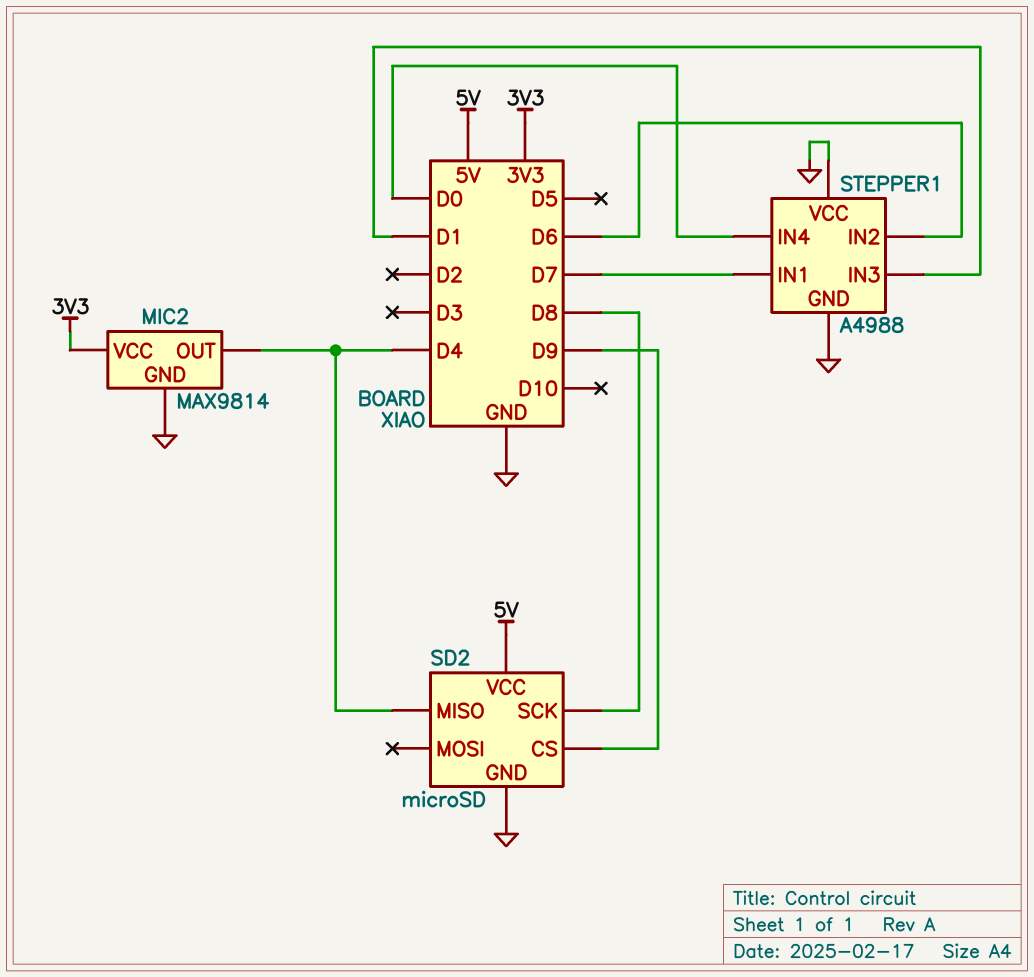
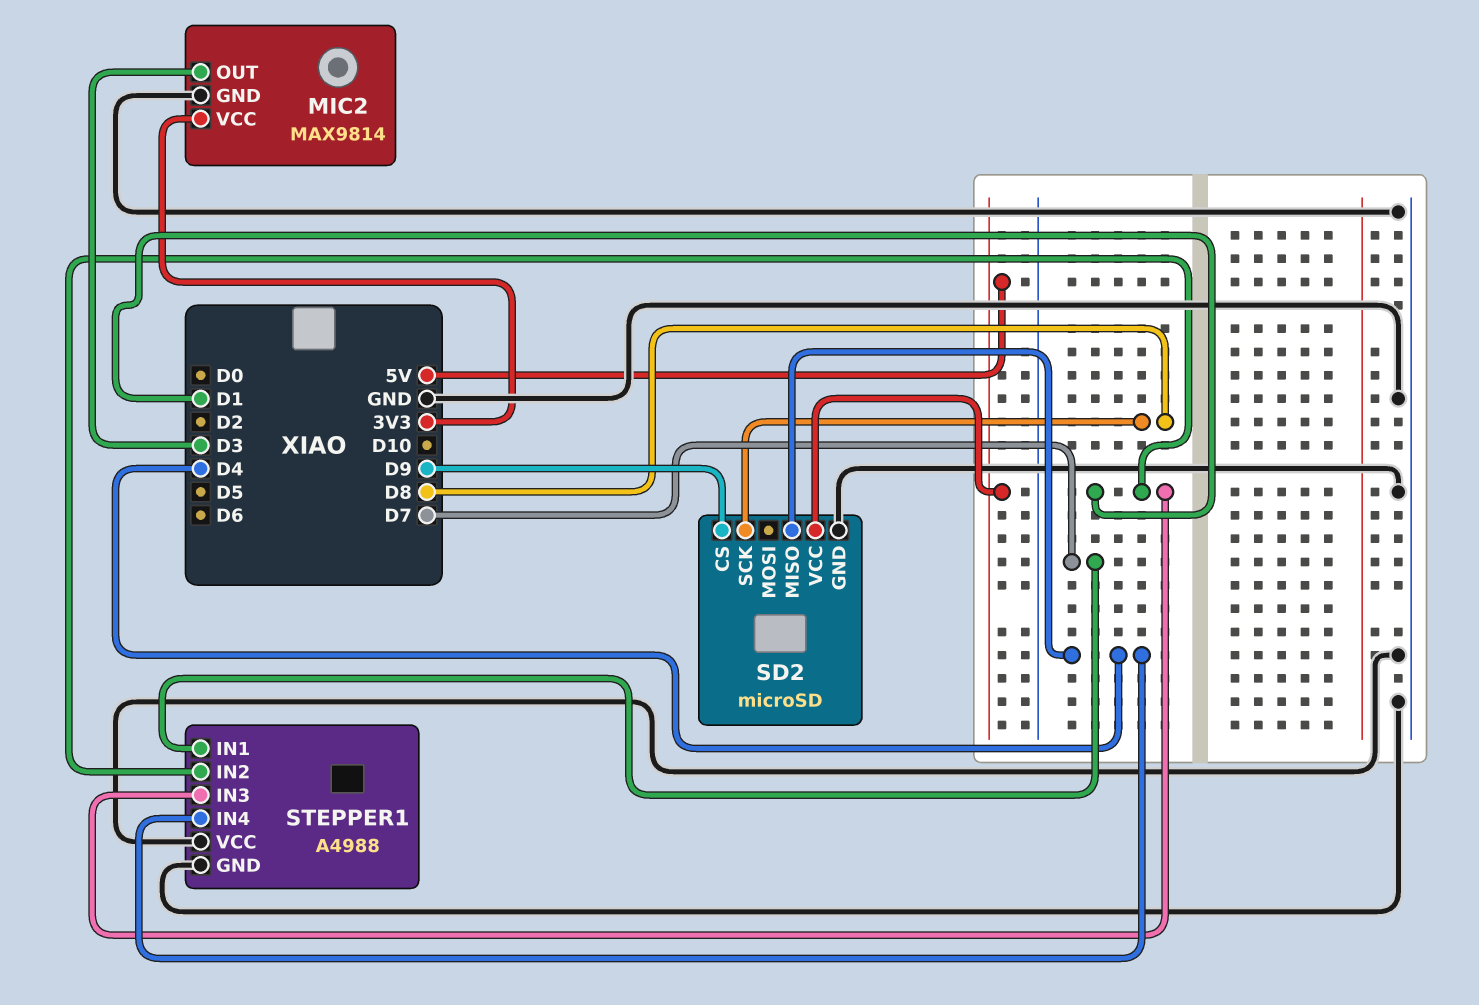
MIC2 pin OUT: D4 -> D3
STEPPER1 pin IN2: D6 -> D1
STEPPER1 pin IN4: D0 -> D4

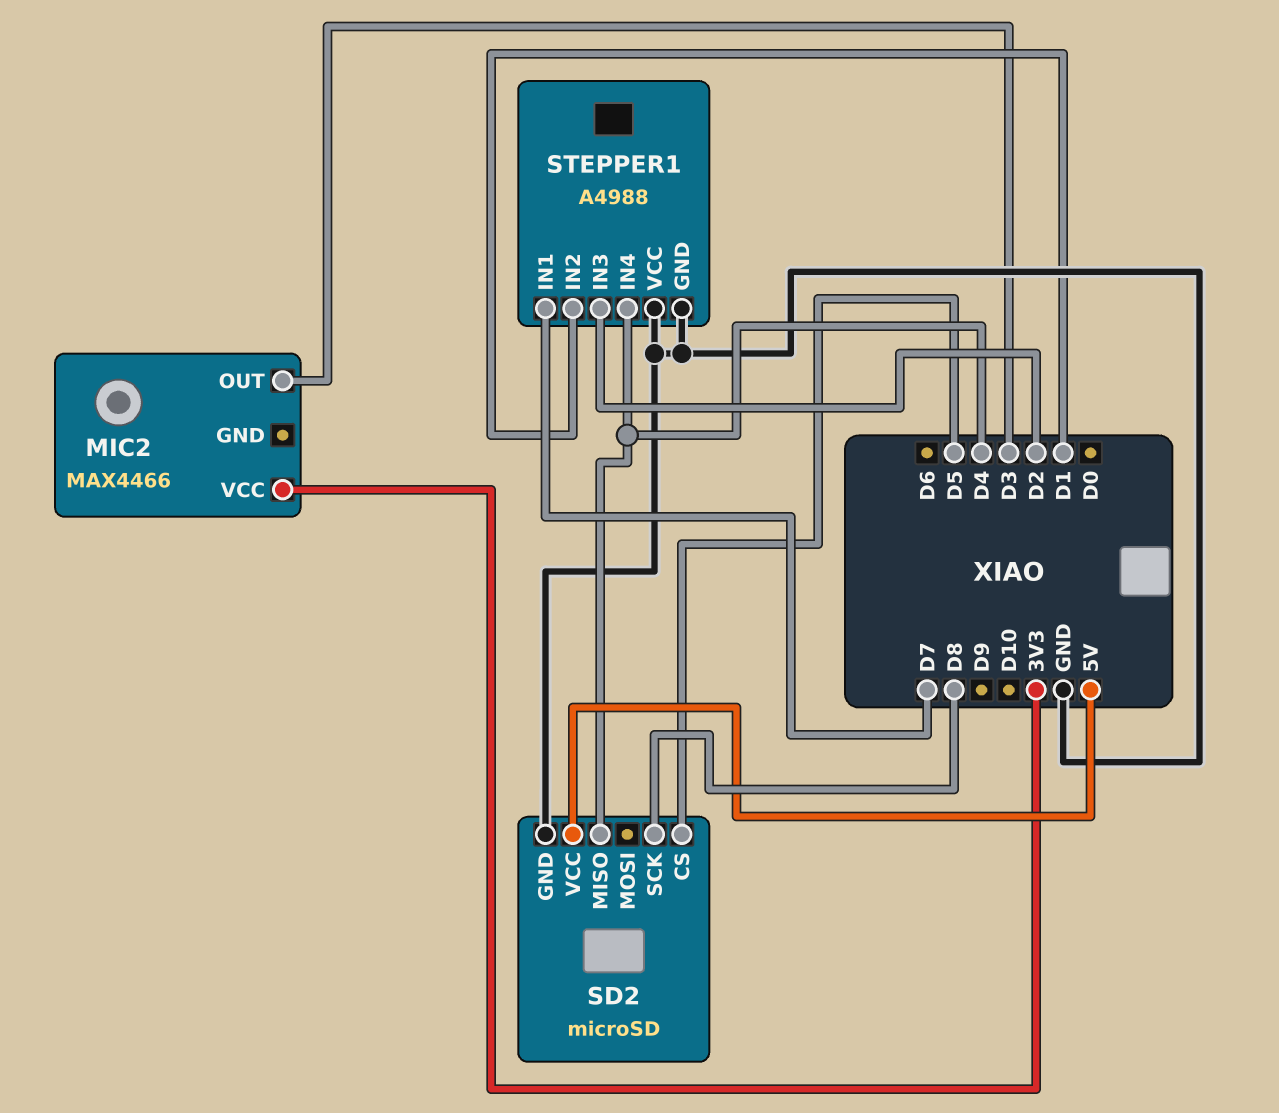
MIC2: MAX9814 -> MAX4466
MIC2 pin GND: GND -> none
SD2 pin CS: D9 -> D5
STEPPER1 pin IN3: D1 -> D2

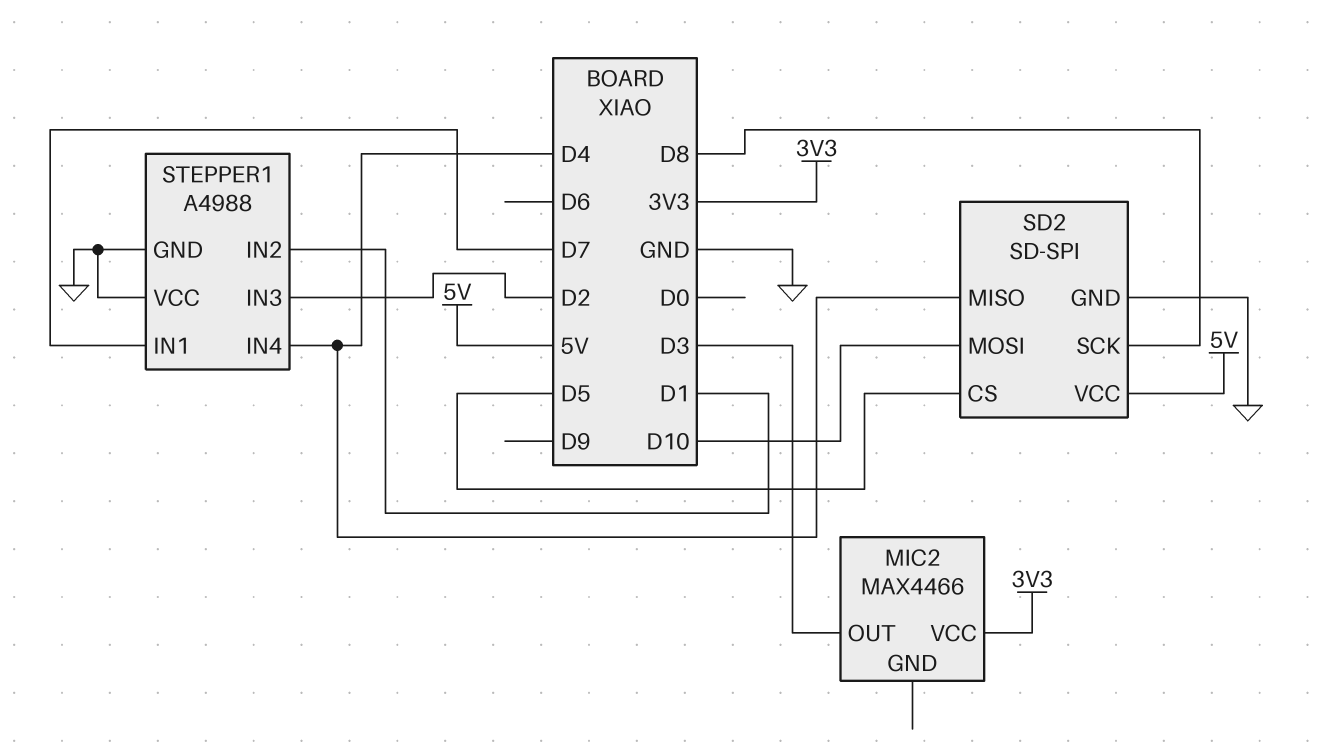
SD2: microSD -> SD-SPI
SD2 pin MOSI: none -> D10

